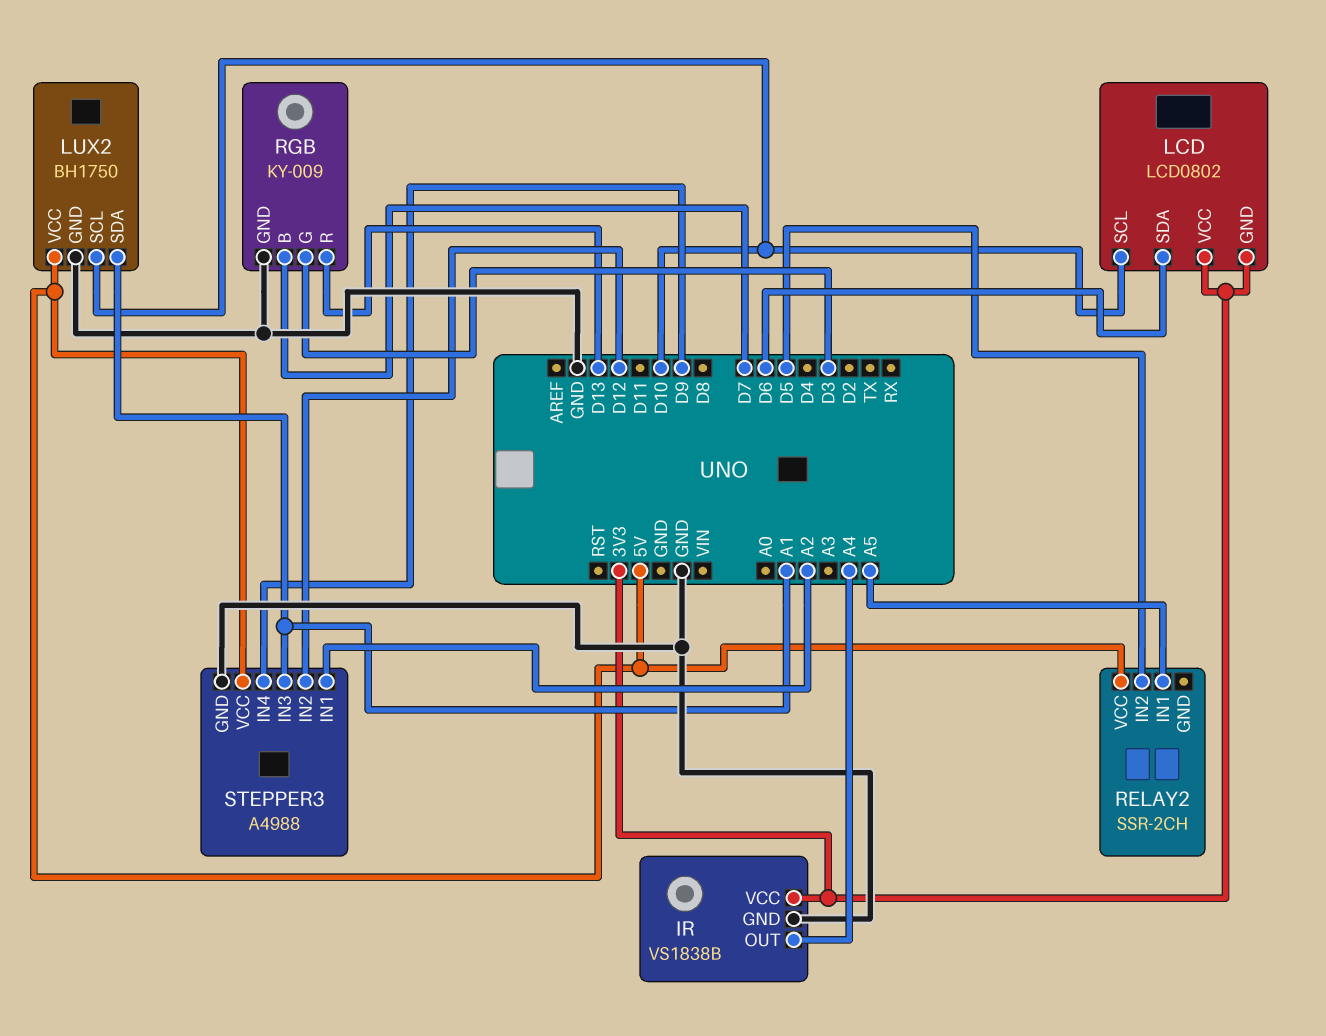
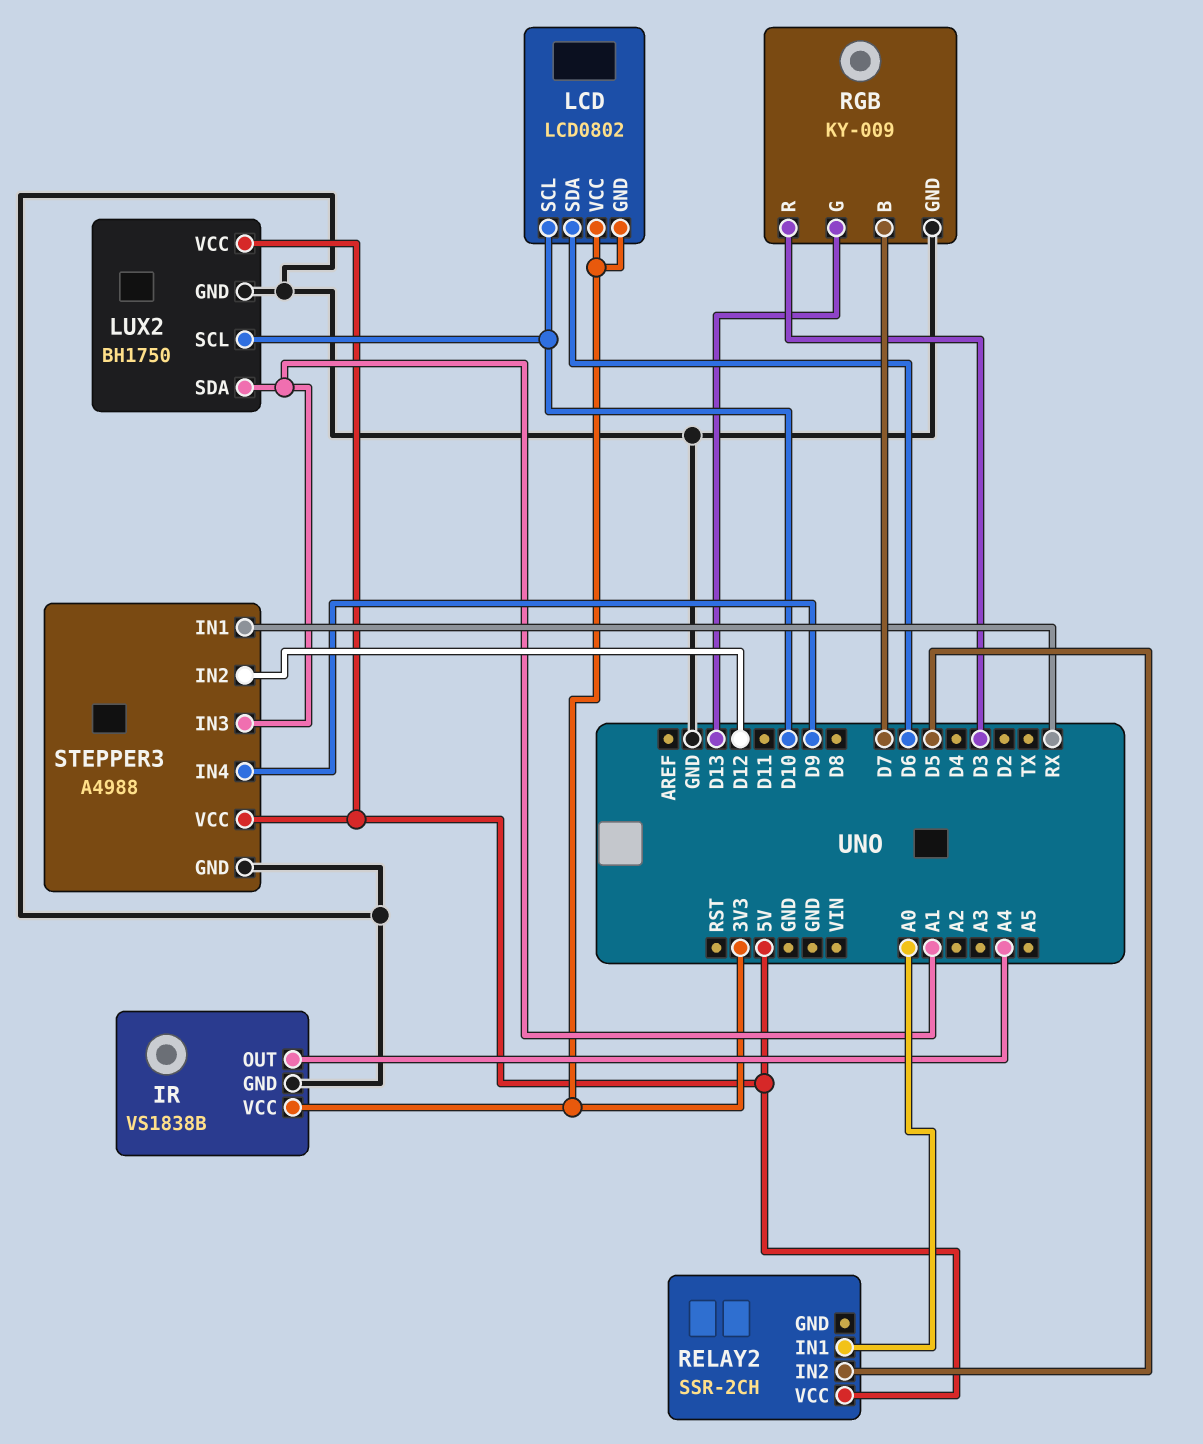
RELAY2 pin IN1: A5 -> A0
RGB pin G: D3 -> D13
RGB pin R: D13 -> D3
STEPPER3 pin IN1: A2 -> RX

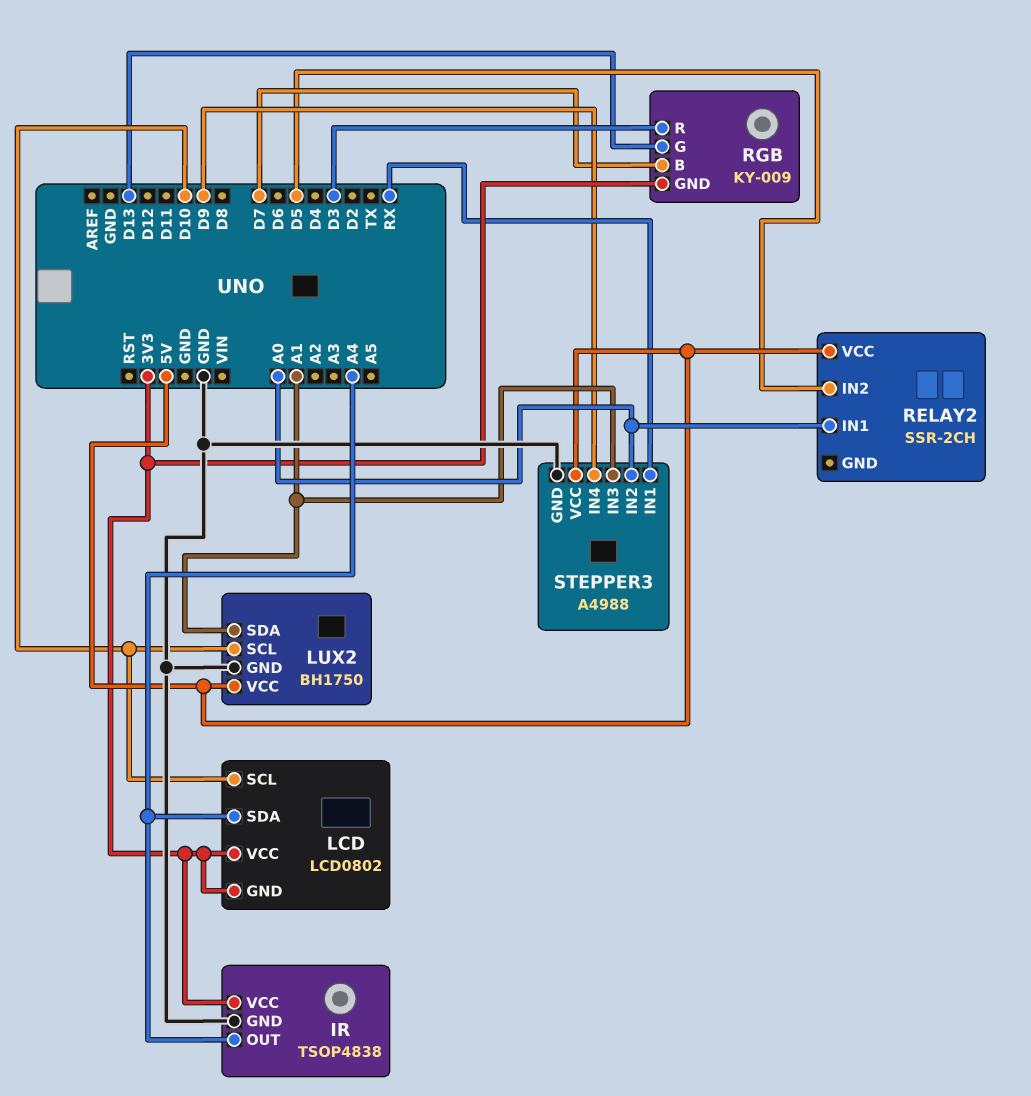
IR: VS1838B -> TSOP4838
LCD pin SDA: D6 -> A4
RGB pin GND: GND -> 3V3
STEPPER3 pin IN2: D12 -> A0

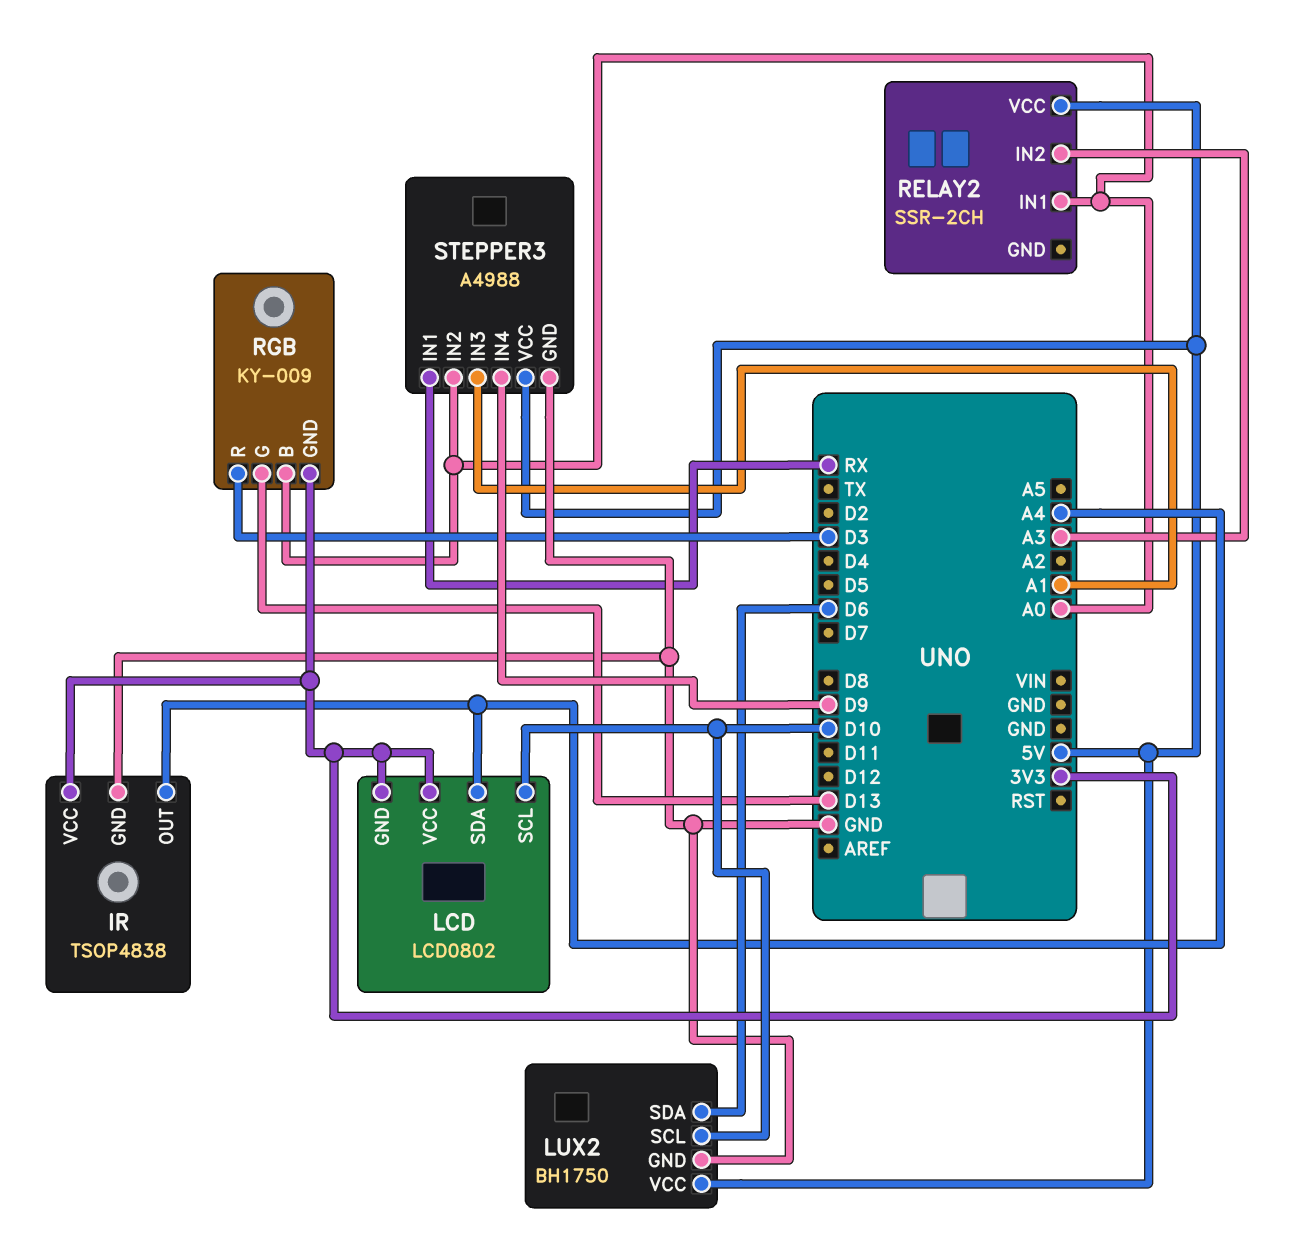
LUX2 pin SDA: A1 -> D6
RELAY2 pin IN2: D5 -> A3
RGB pin B: D7 -> A0

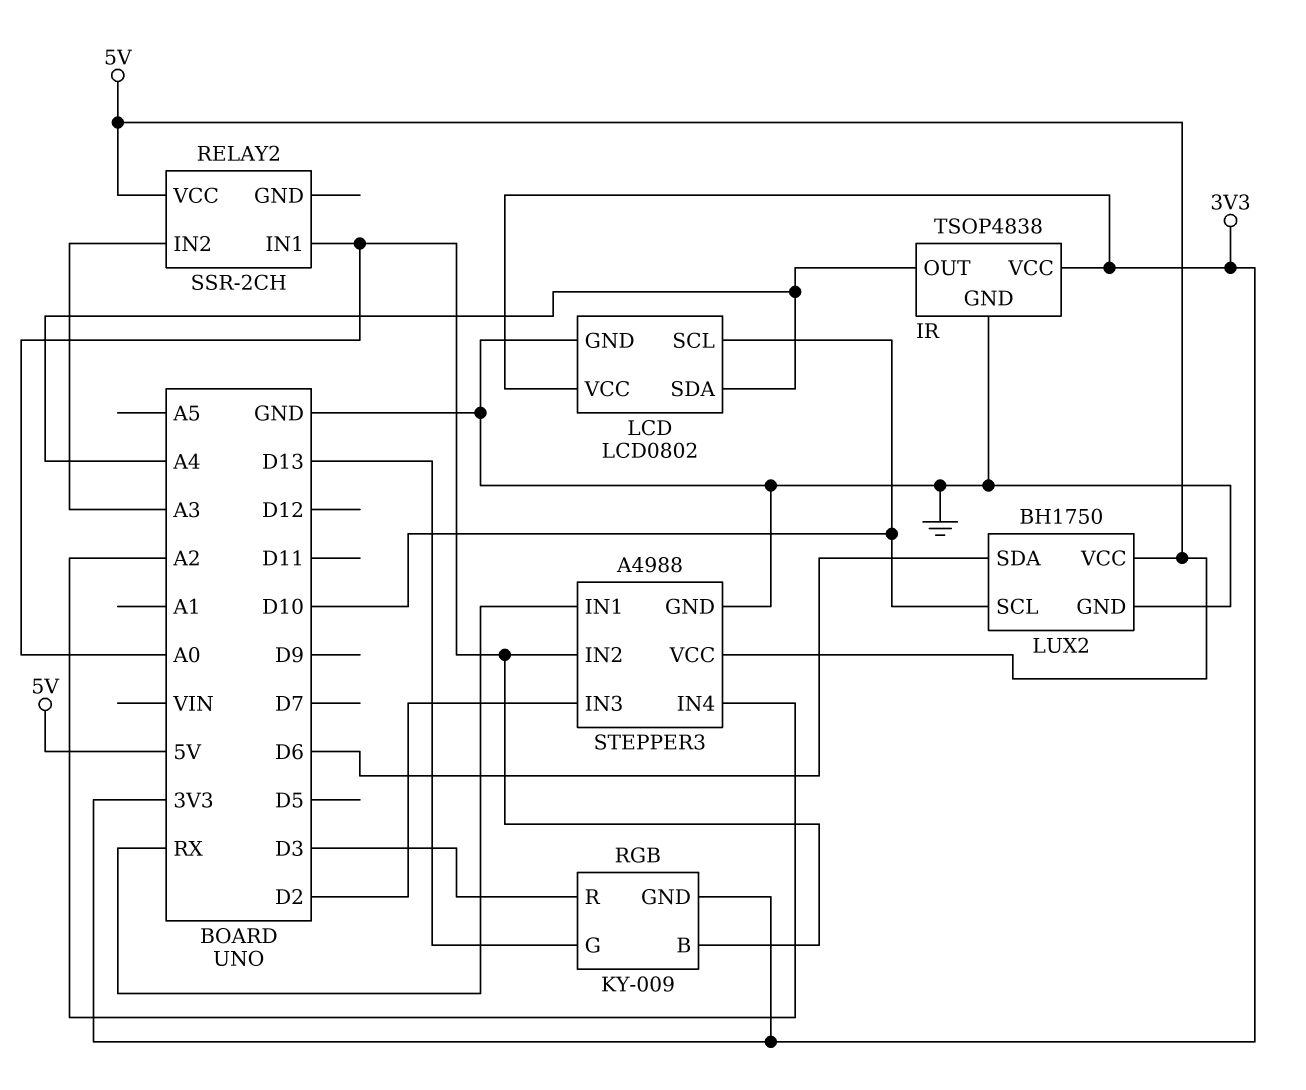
LCD pin GND: 3V3 -> GND
STEPPER3 pin IN3: A1 -> D2
STEPPER3 pin IN4: D9 -> A2

